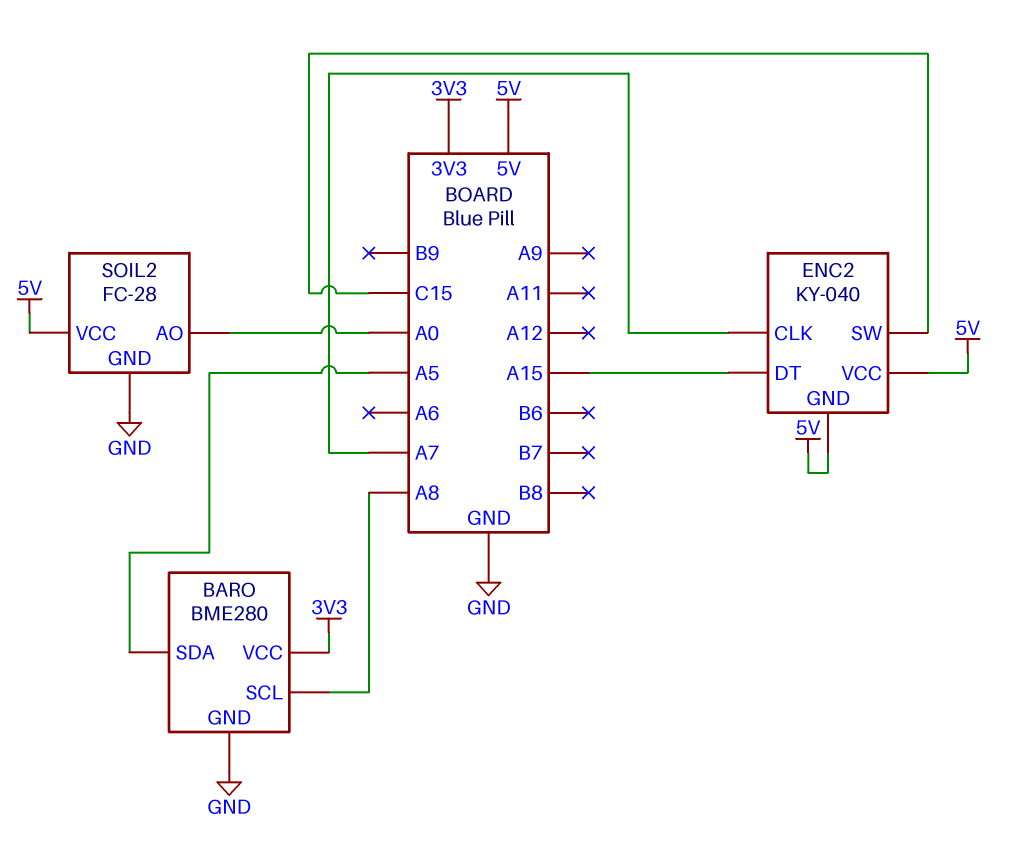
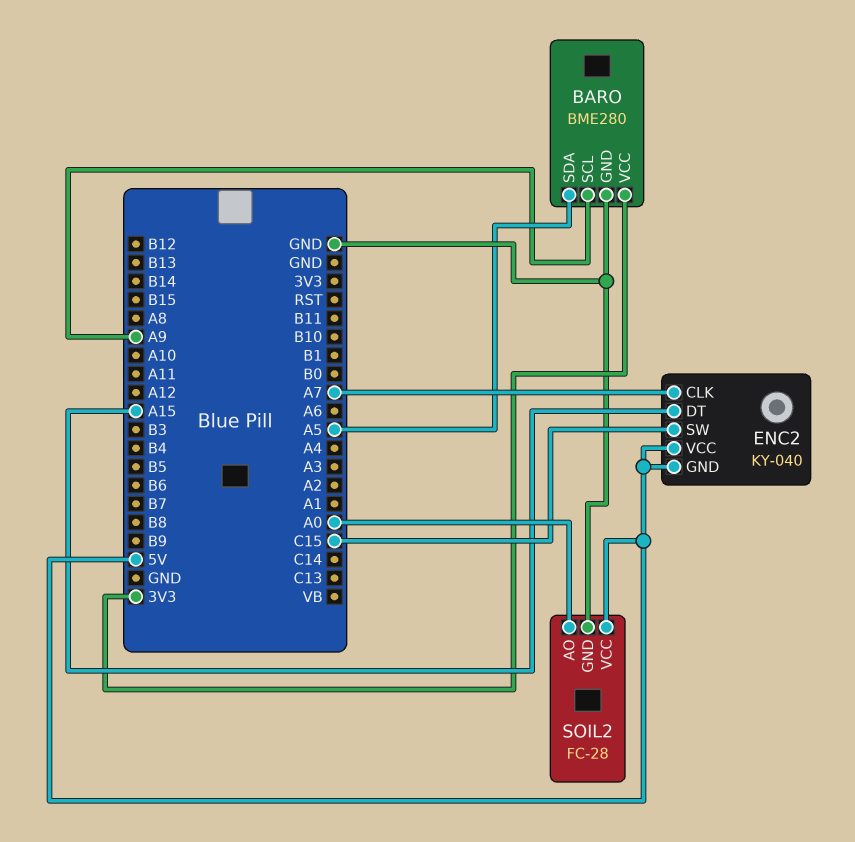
BARO pin SCL: A8 -> A9

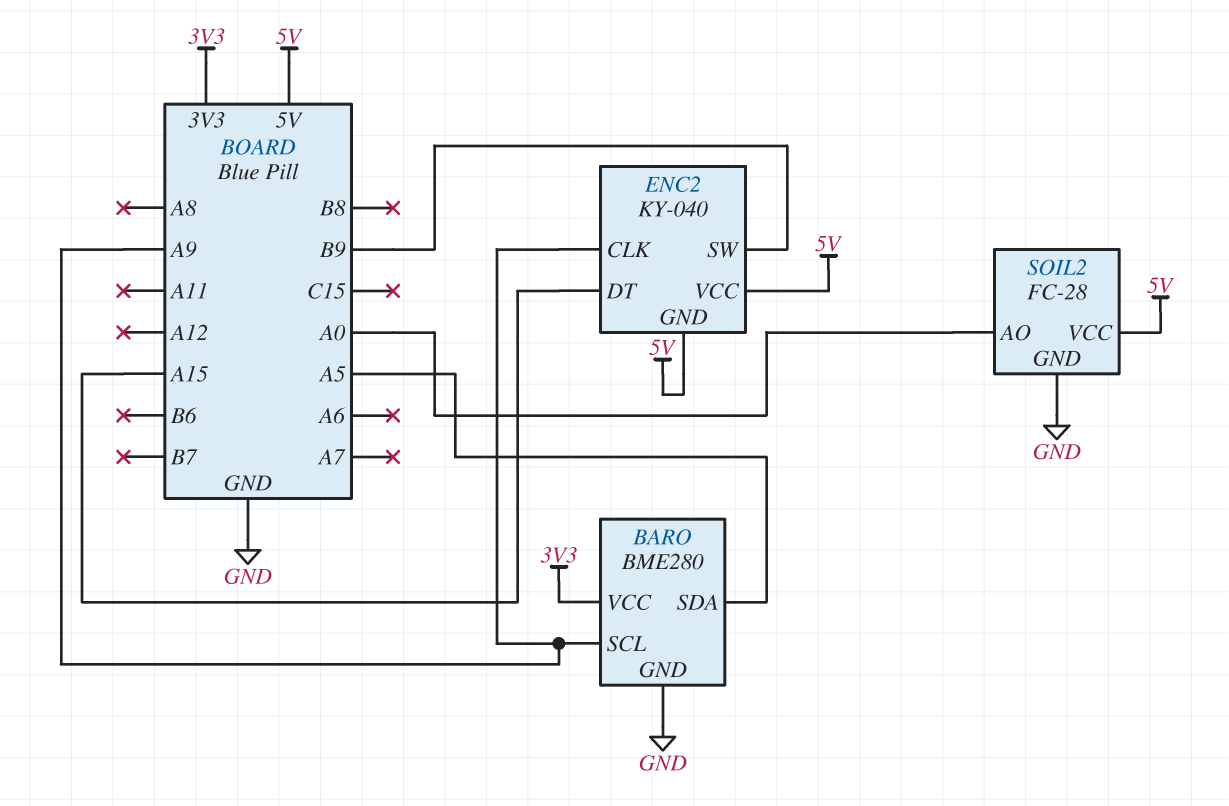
ENC2 pin CLK: A7 -> A9
ENC2 pin SW: C15 -> B9

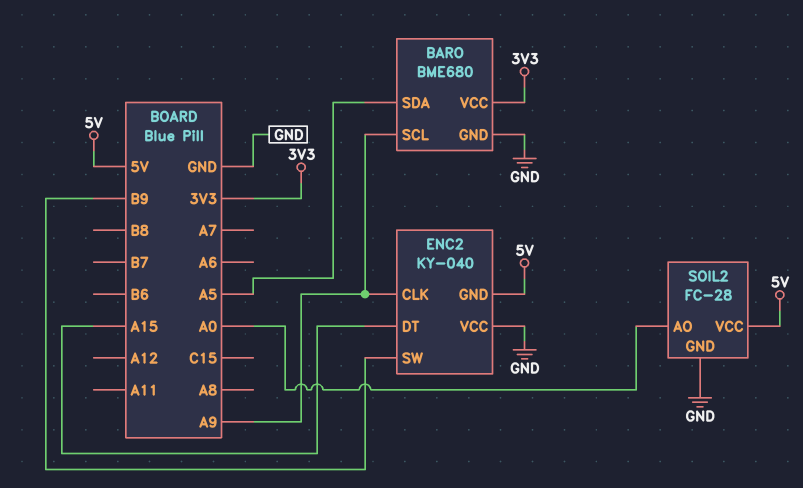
BARO: BME280 -> BME680
ENC2 pin VCC: 5V -> GND

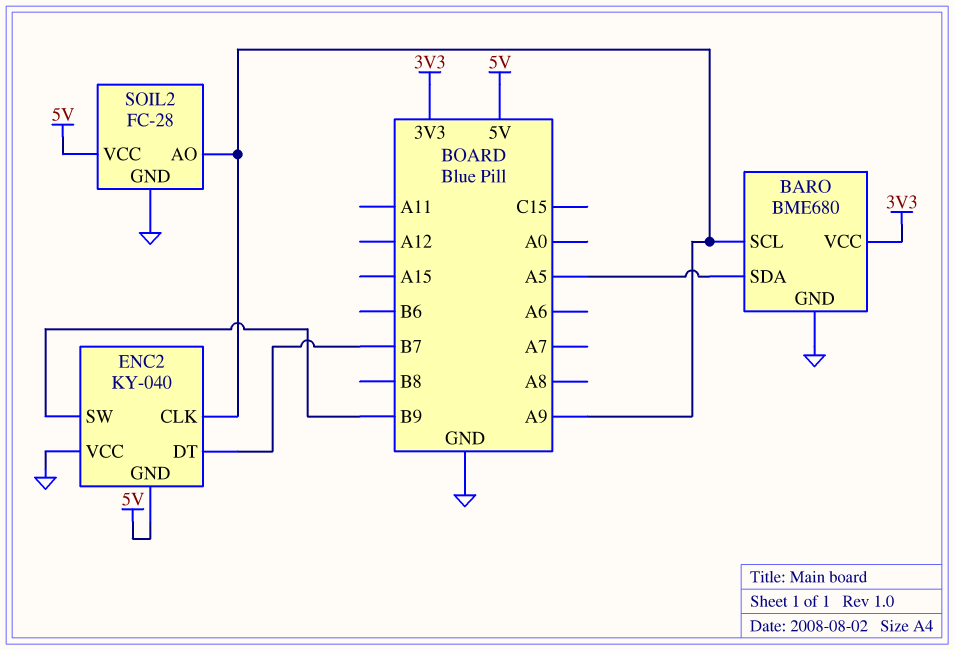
ENC2 pin DT: A15 -> B7
SOIL2 pin AO: A0 -> A9

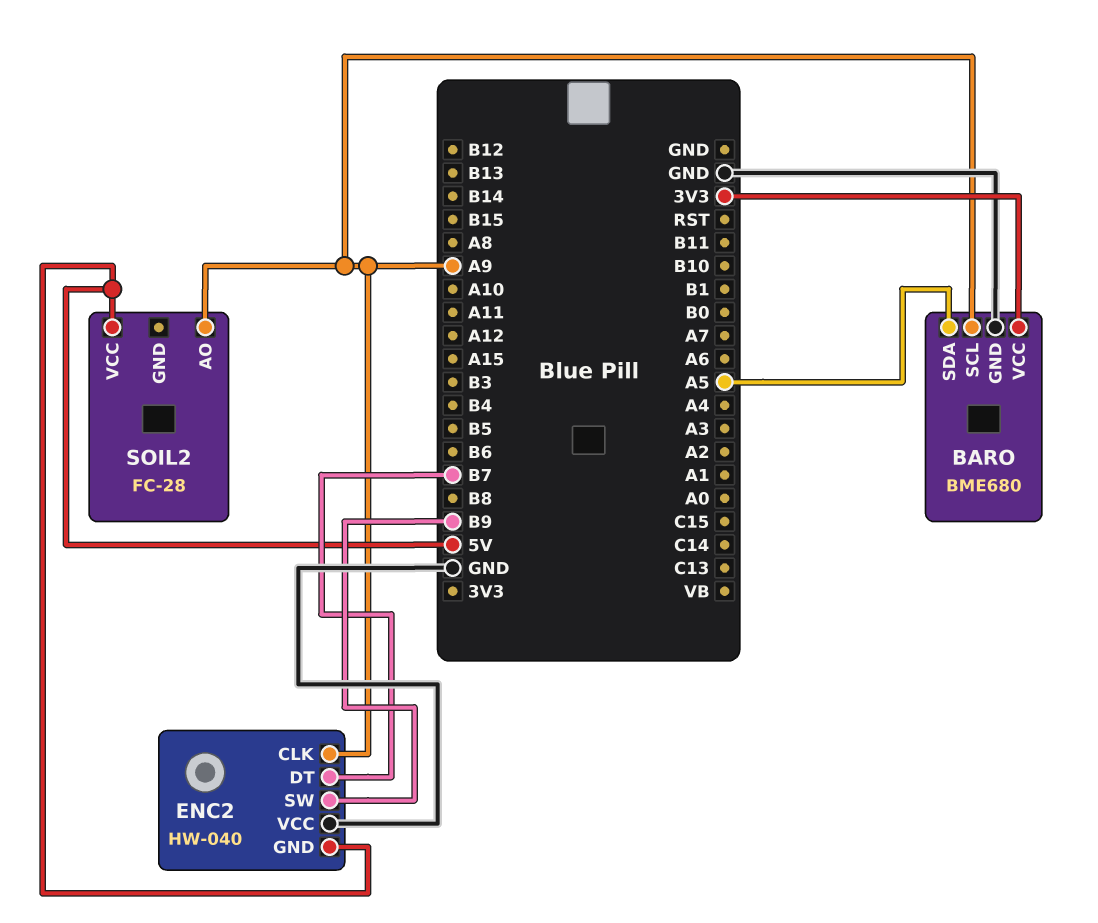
ENC2: KY-040 -> HW-040
SOIL2 pin GND: GND -> none

